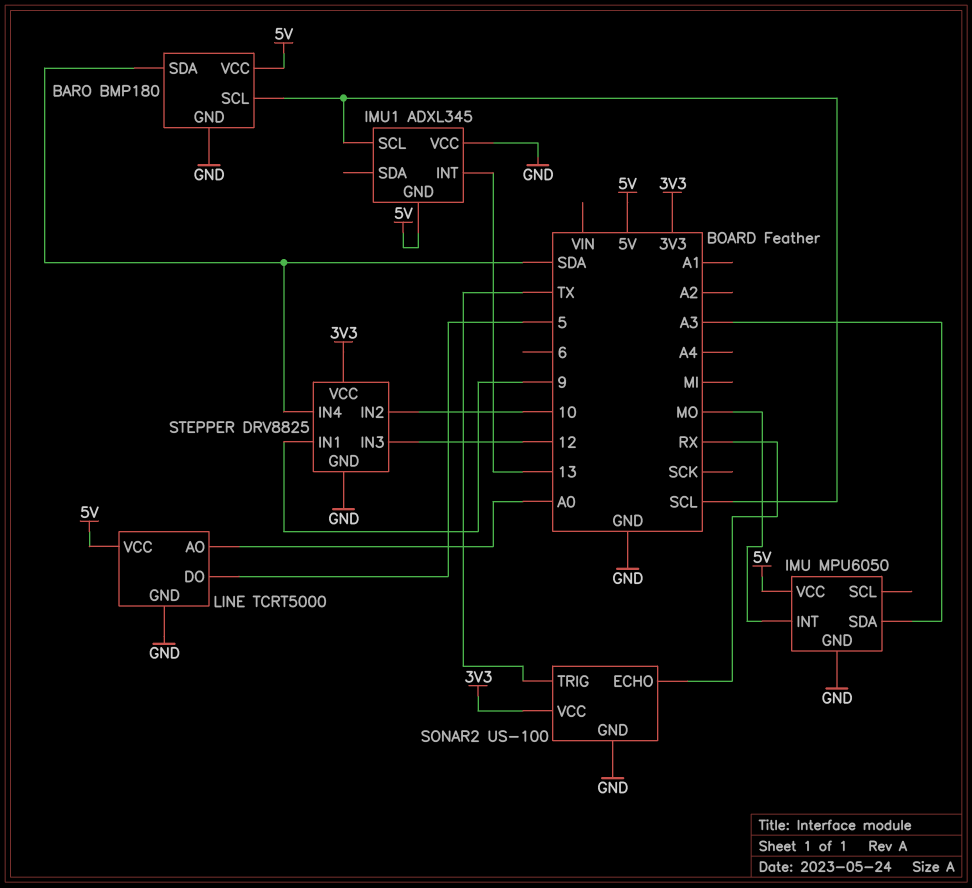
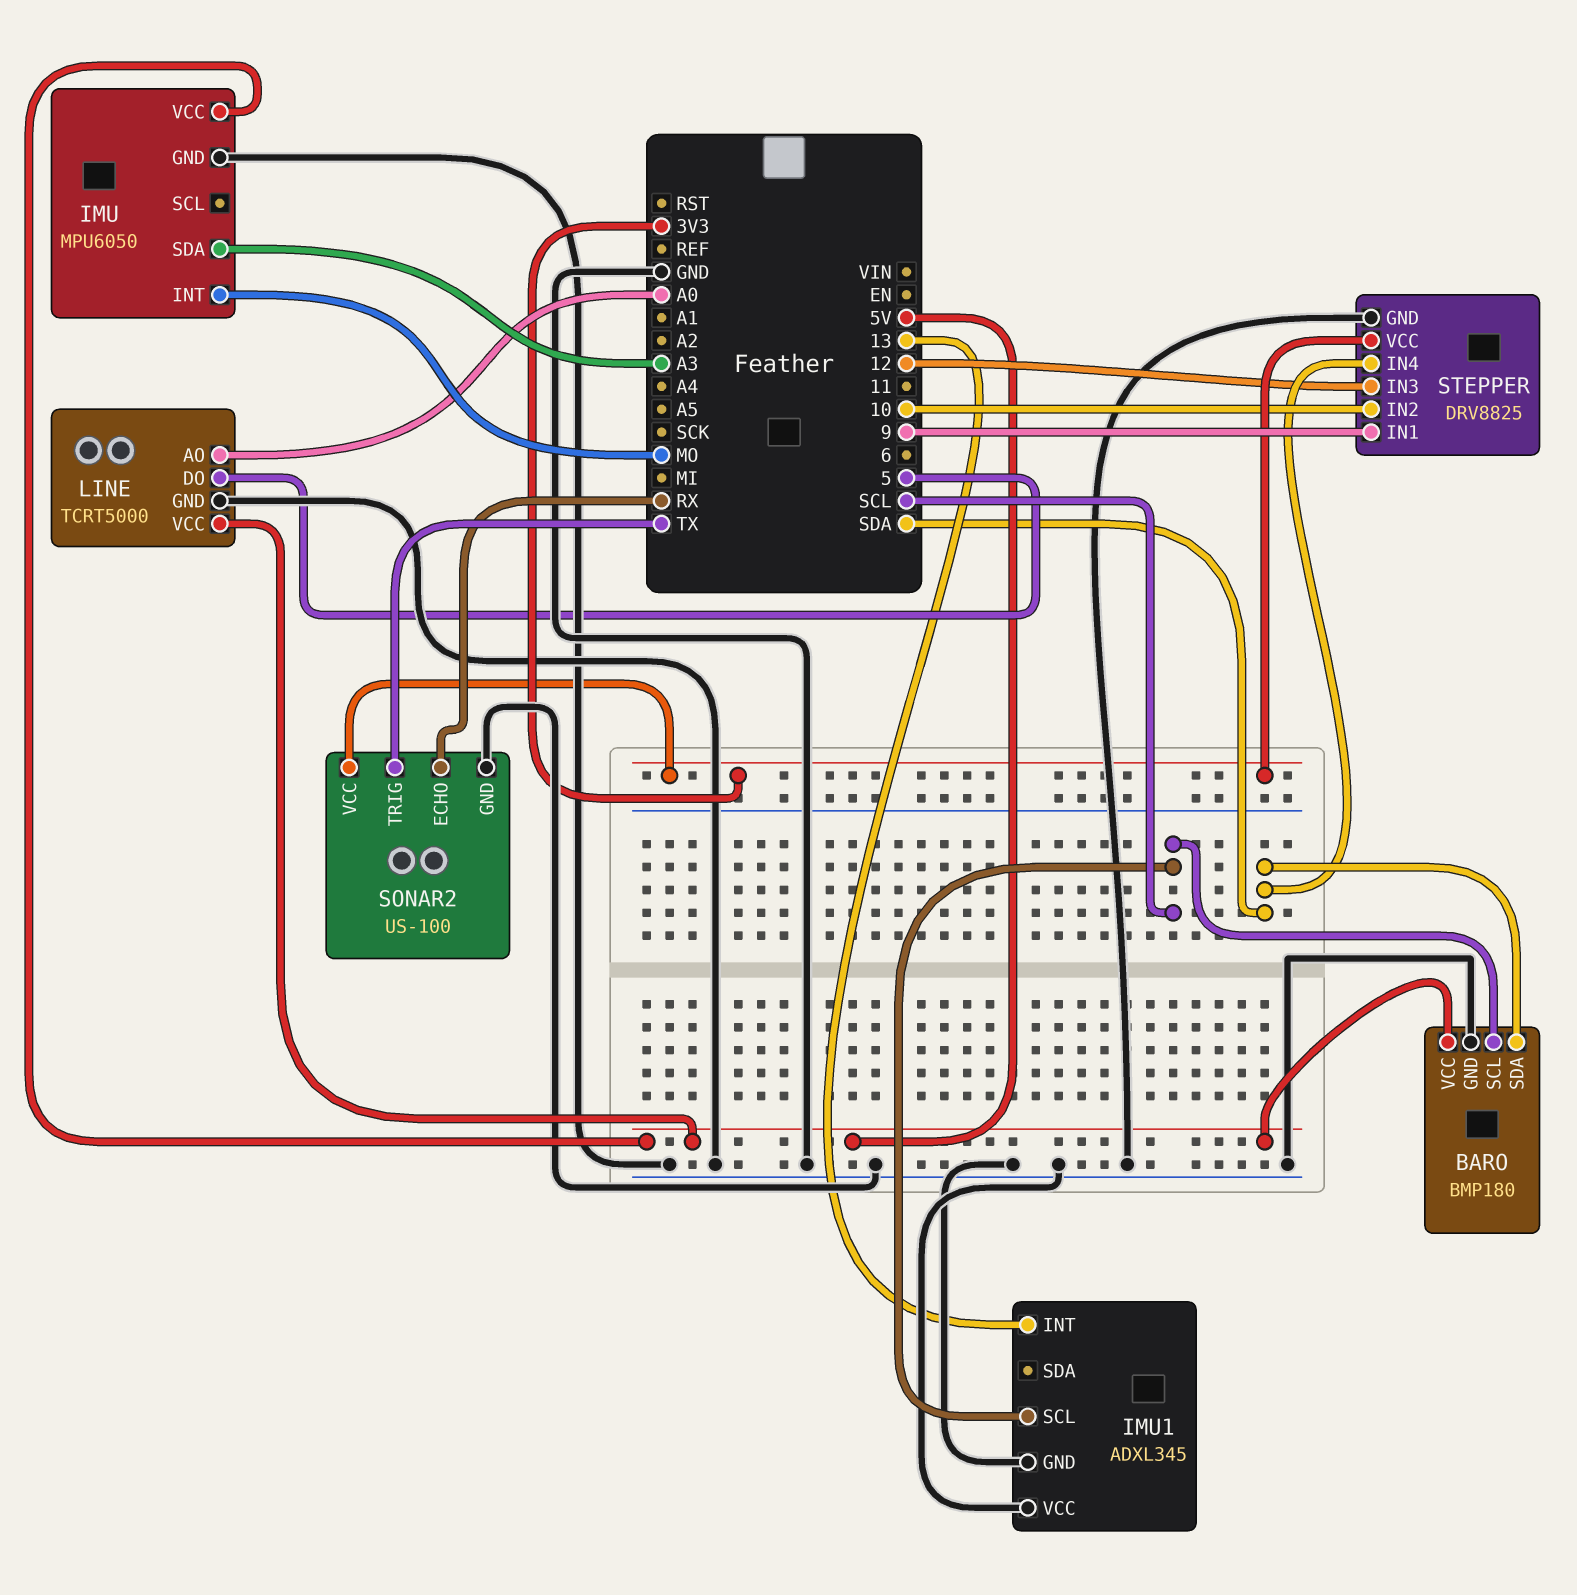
IMU1 pin GND: 5V -> GND

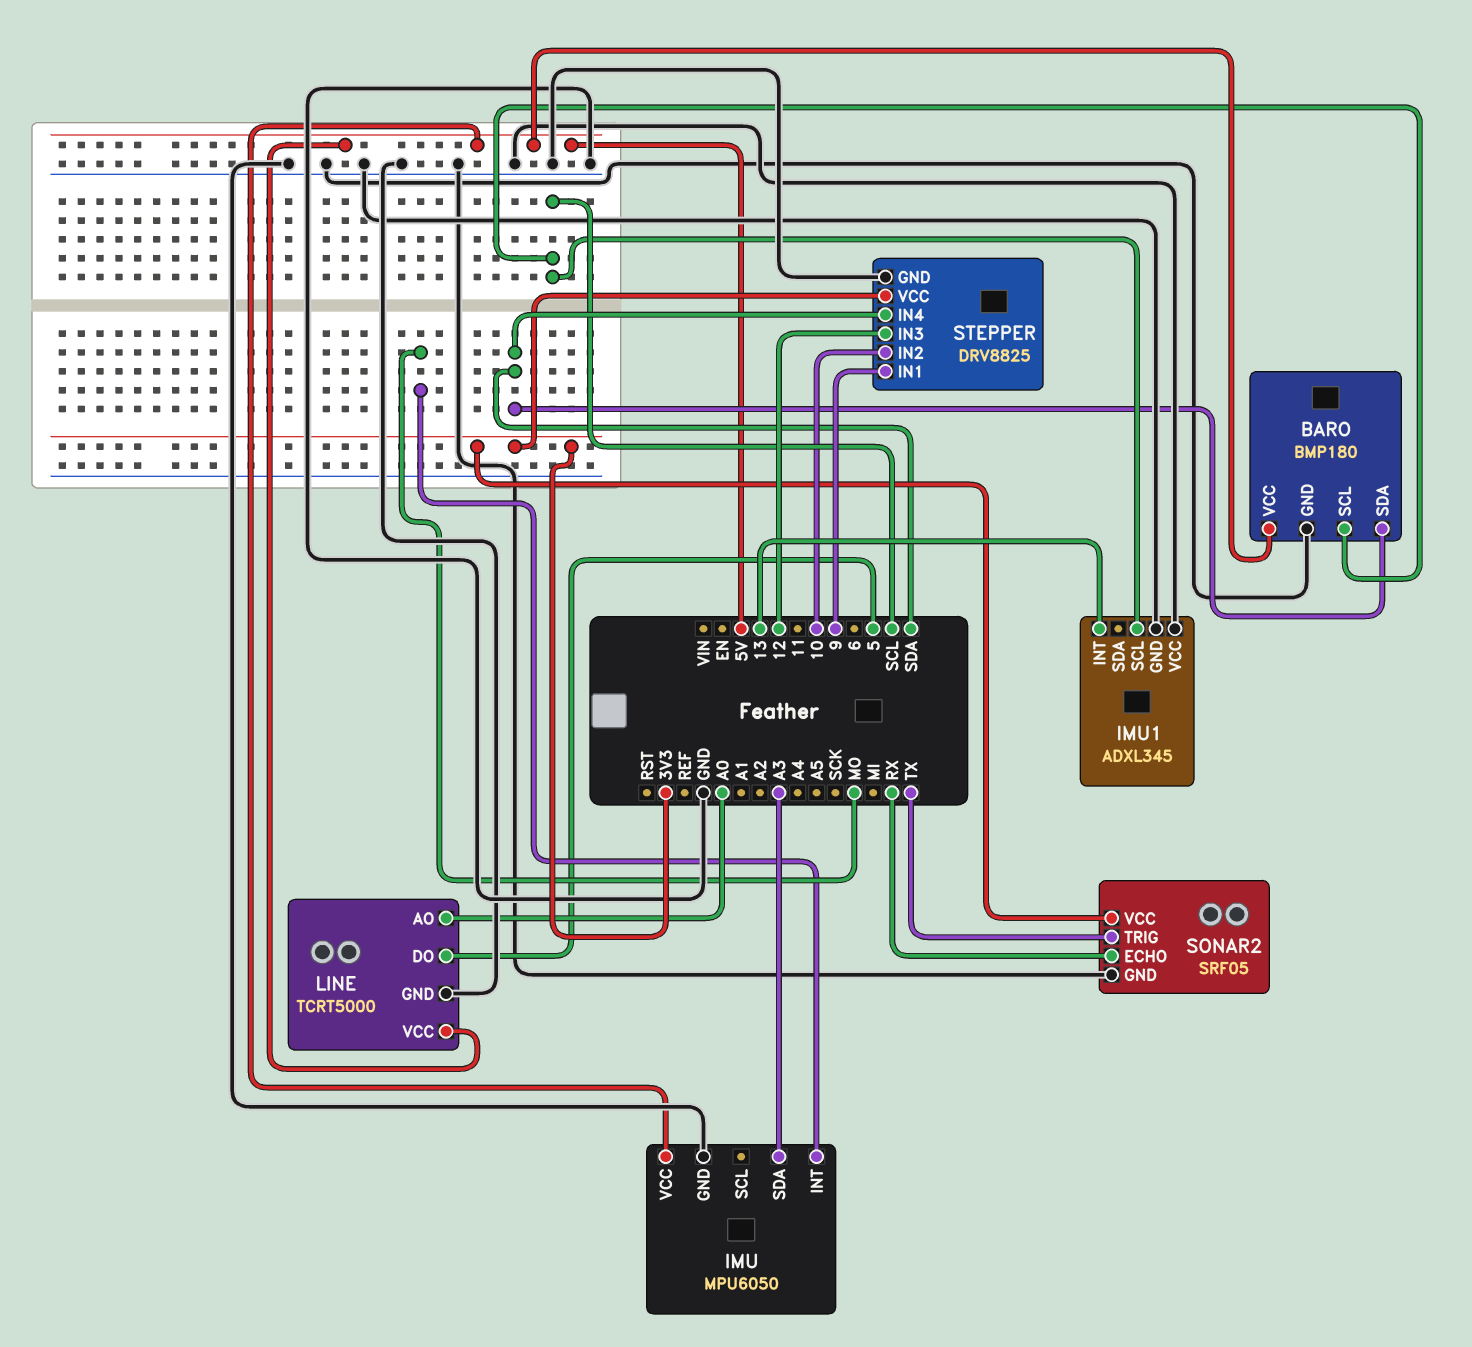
SONAR2: US-100 -> SRF05

